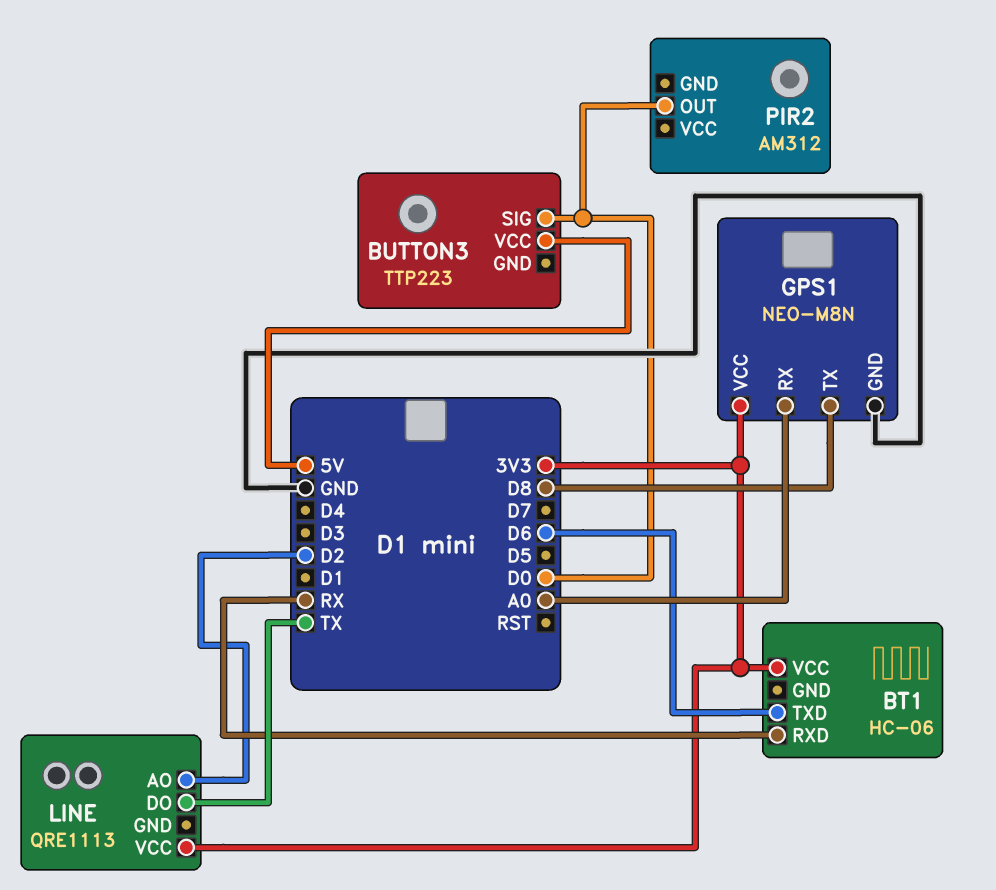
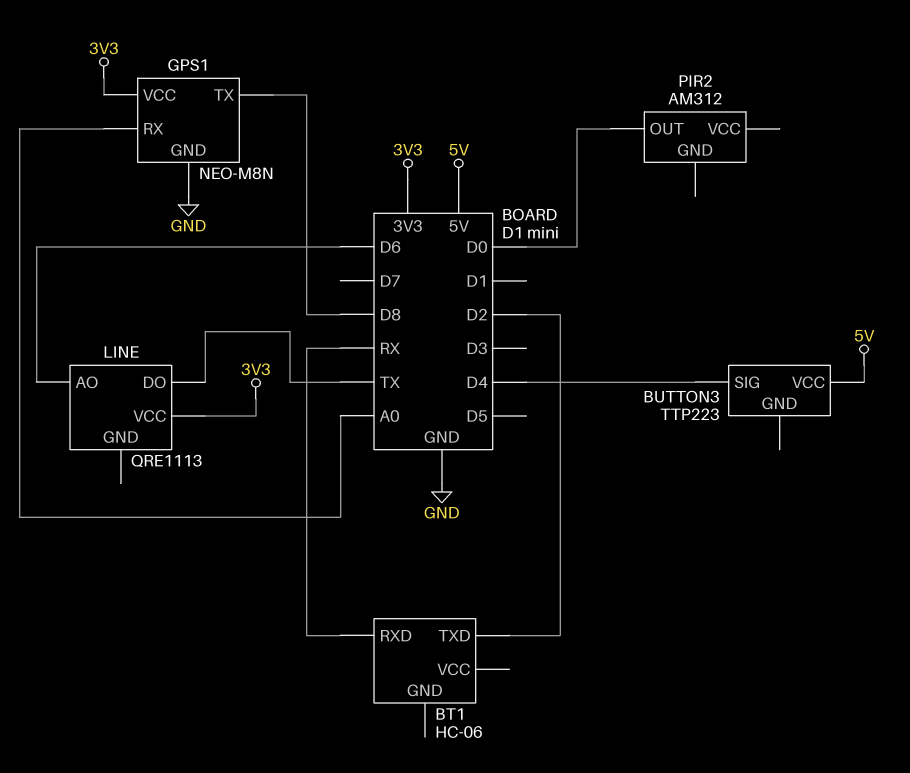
BT1 pin TXD: D6 -> D2
BT1 pin VCC: 3V3 -> none
BUTTON3 pin SIG: D0 -> D4
LINE pin AO: D2 -> D6

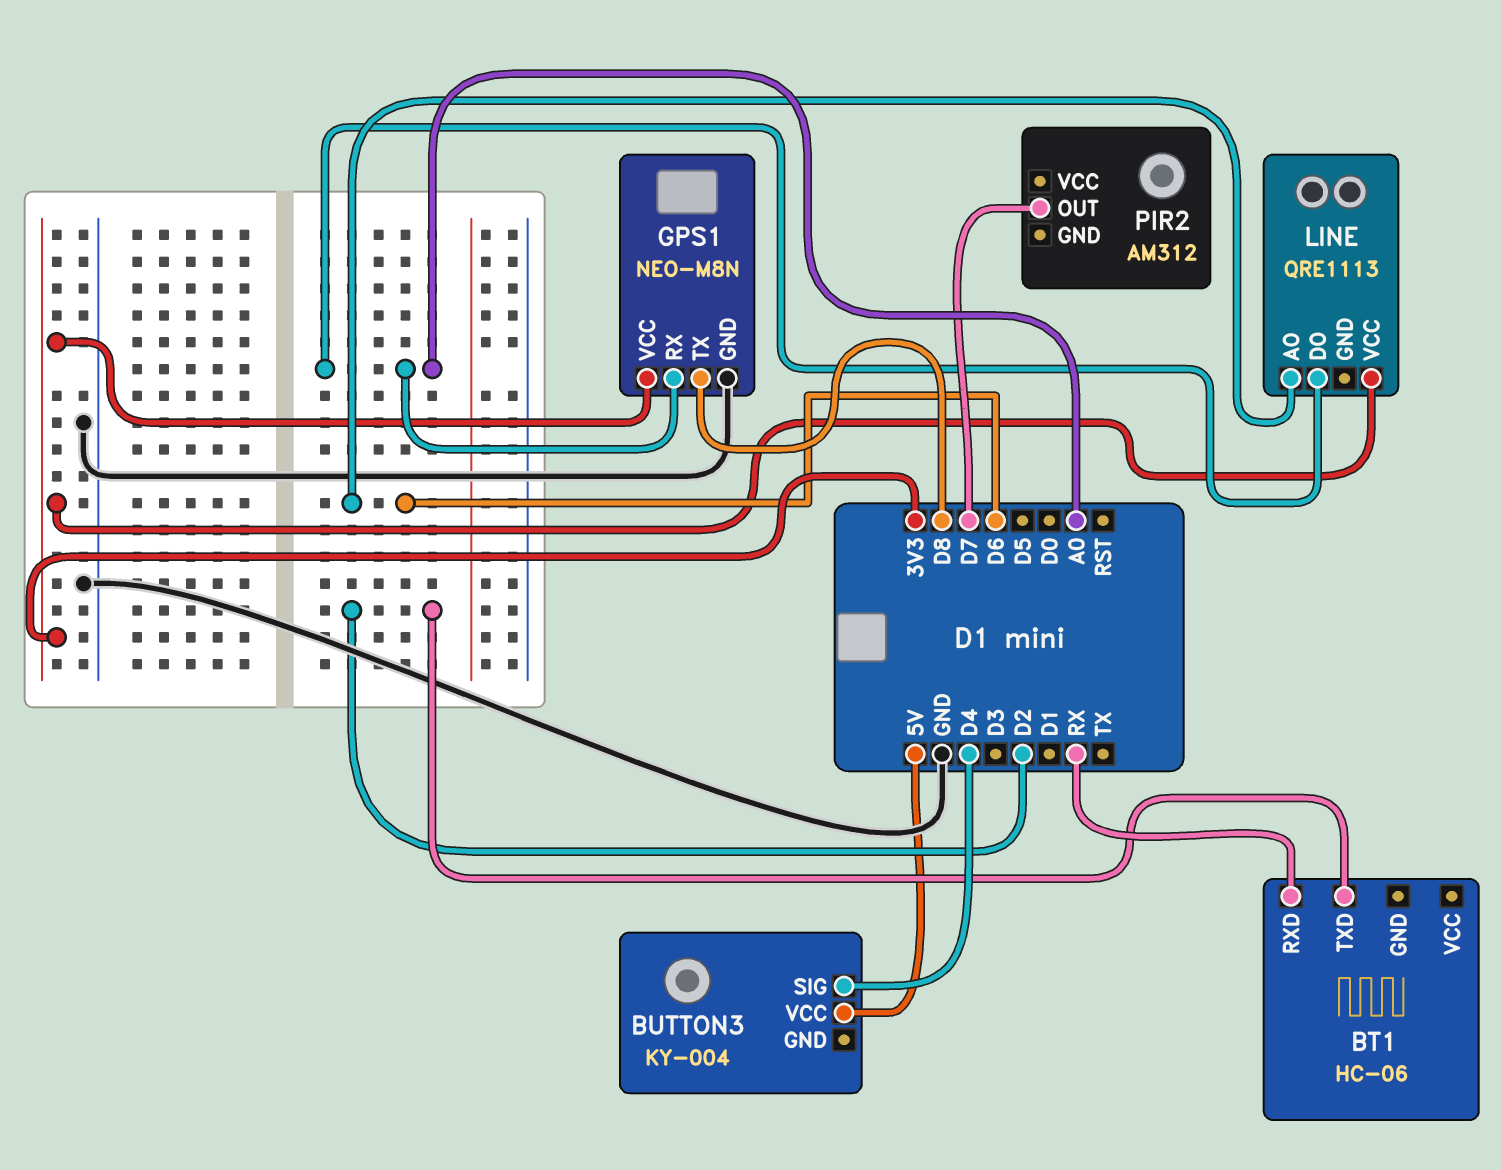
BUTTON3: TTP223 -> KY-004
LINE pin DO: TX -> A0
PIR2 pin OUT: D0 -> D7

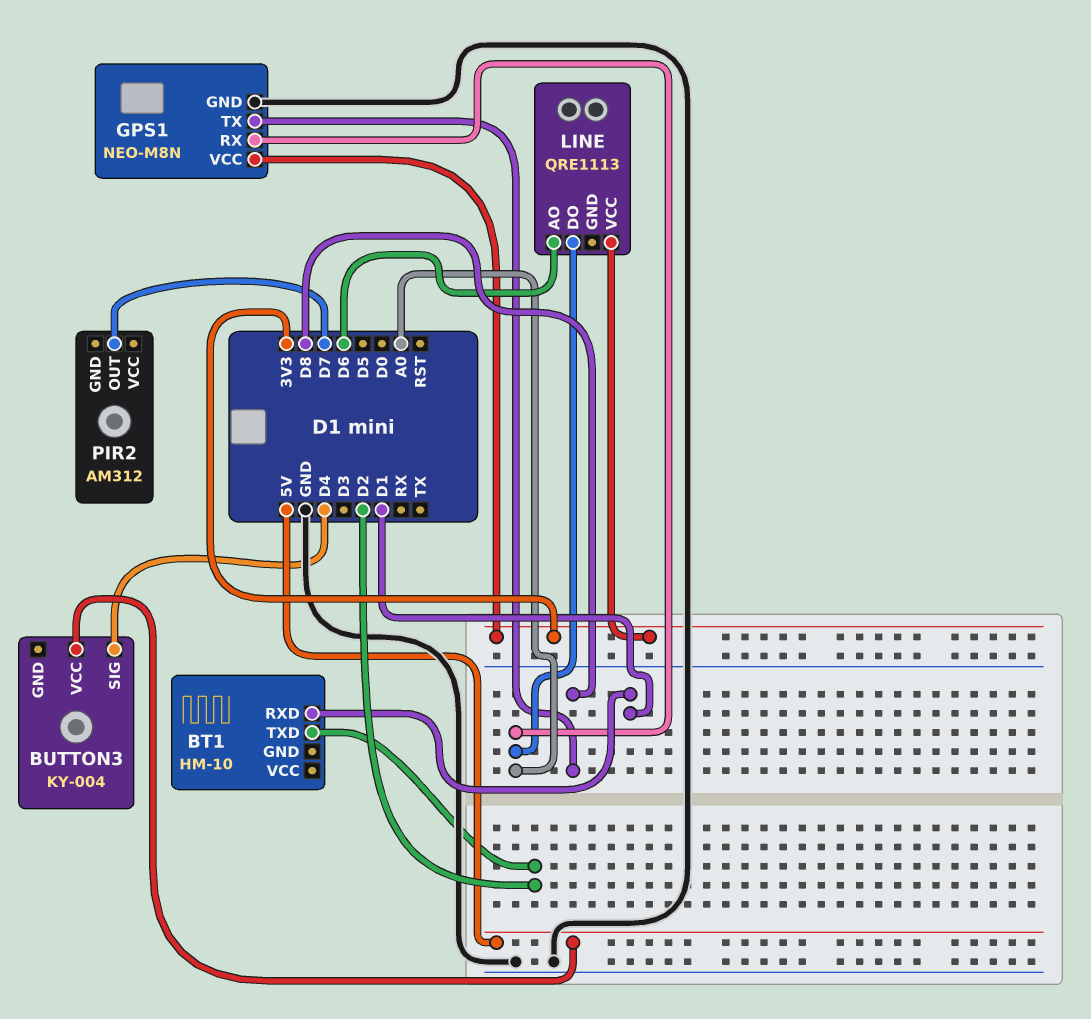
BT1: HC-06 -> HM-10
BT1 pin RXD: RX -> D1

